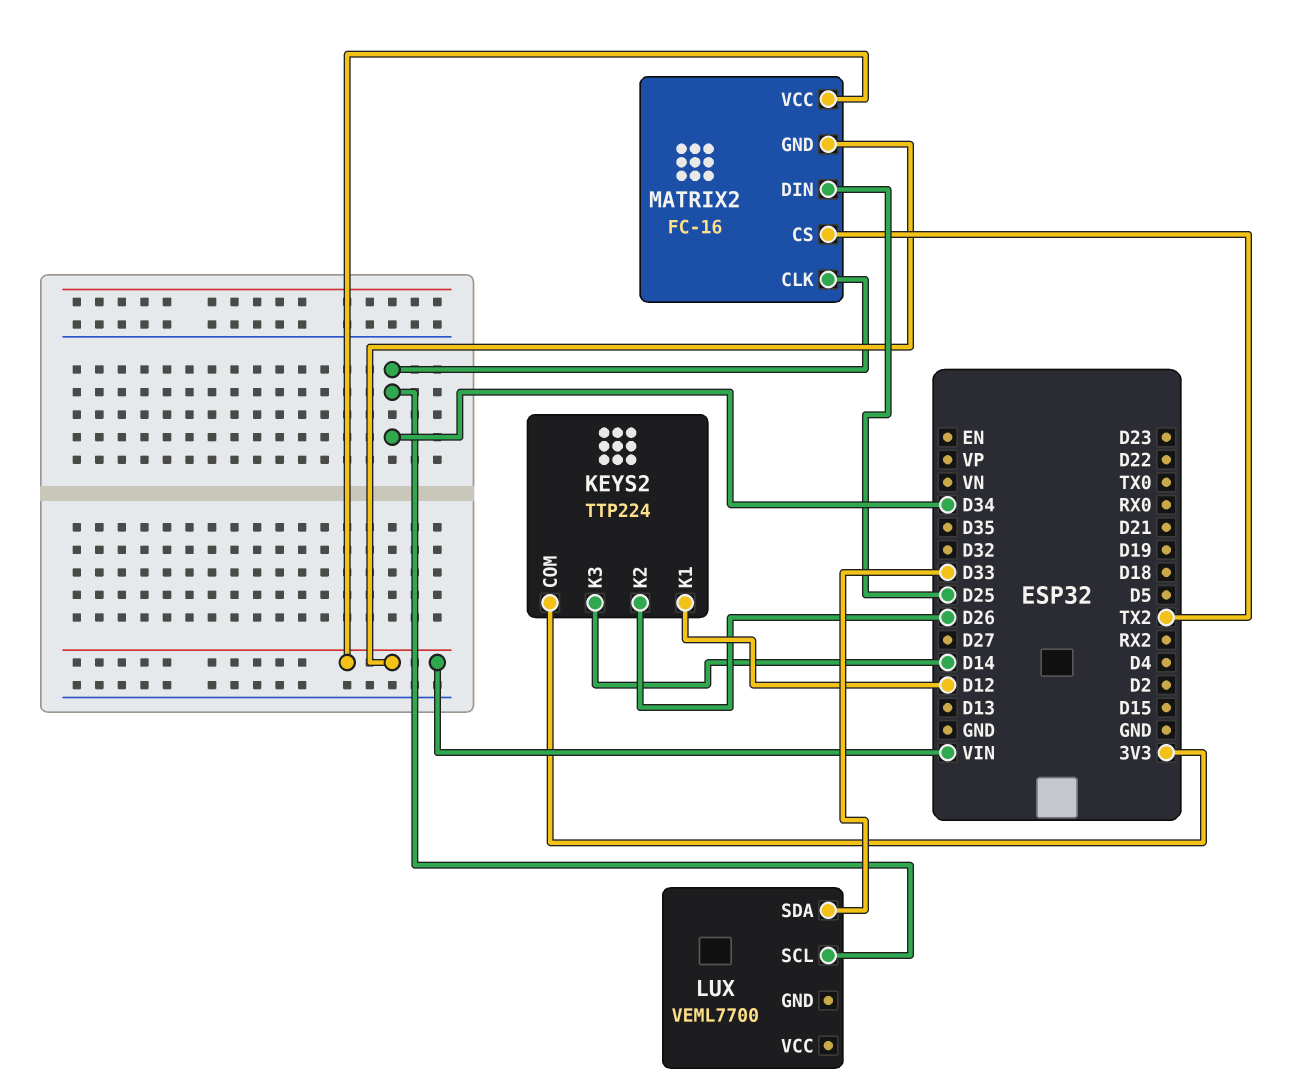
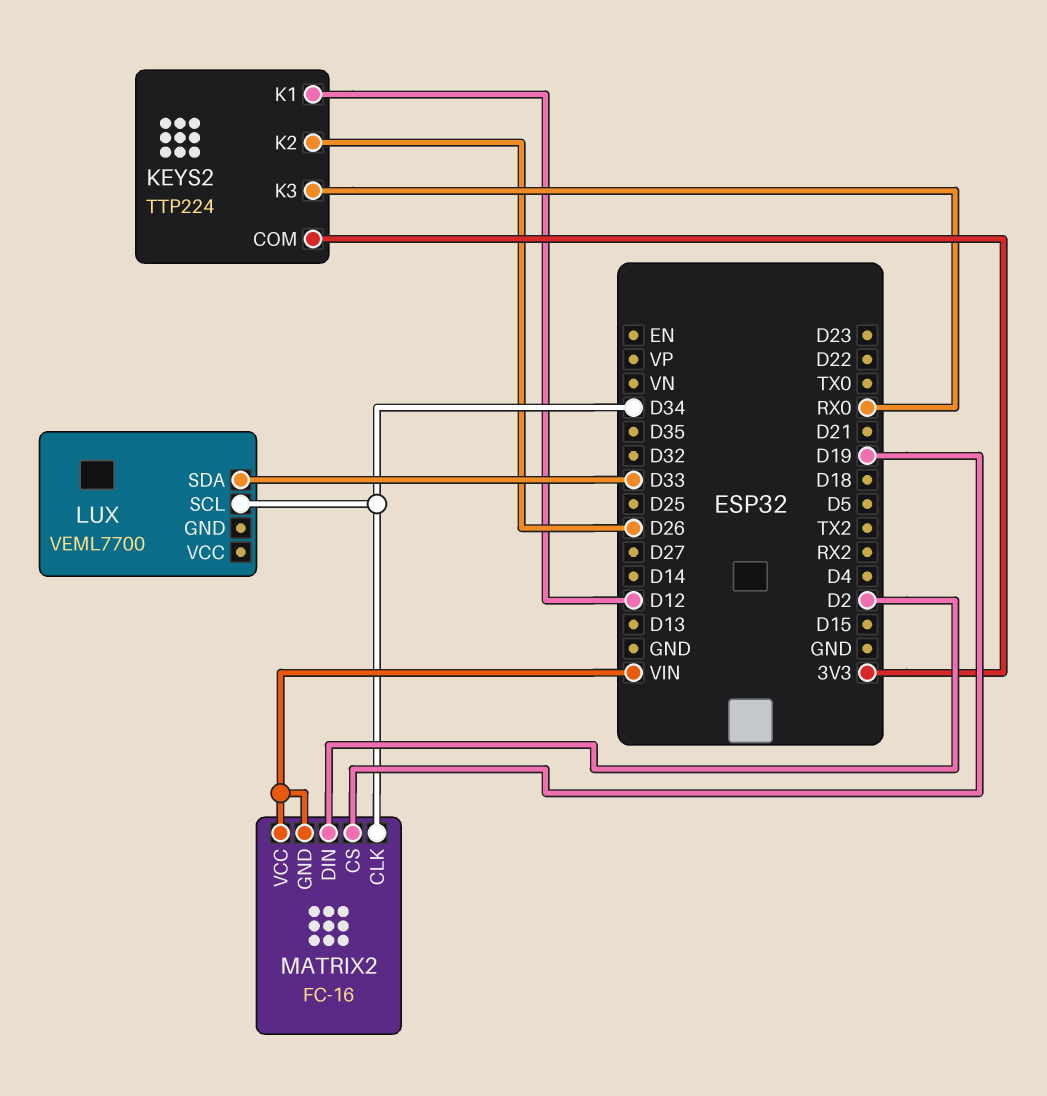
KEYS2 pin K3: D14 -> RX0
MATRIX2 pin CS: TX2 -> D19
MATRIX2 pin DIN: D25 -> D2

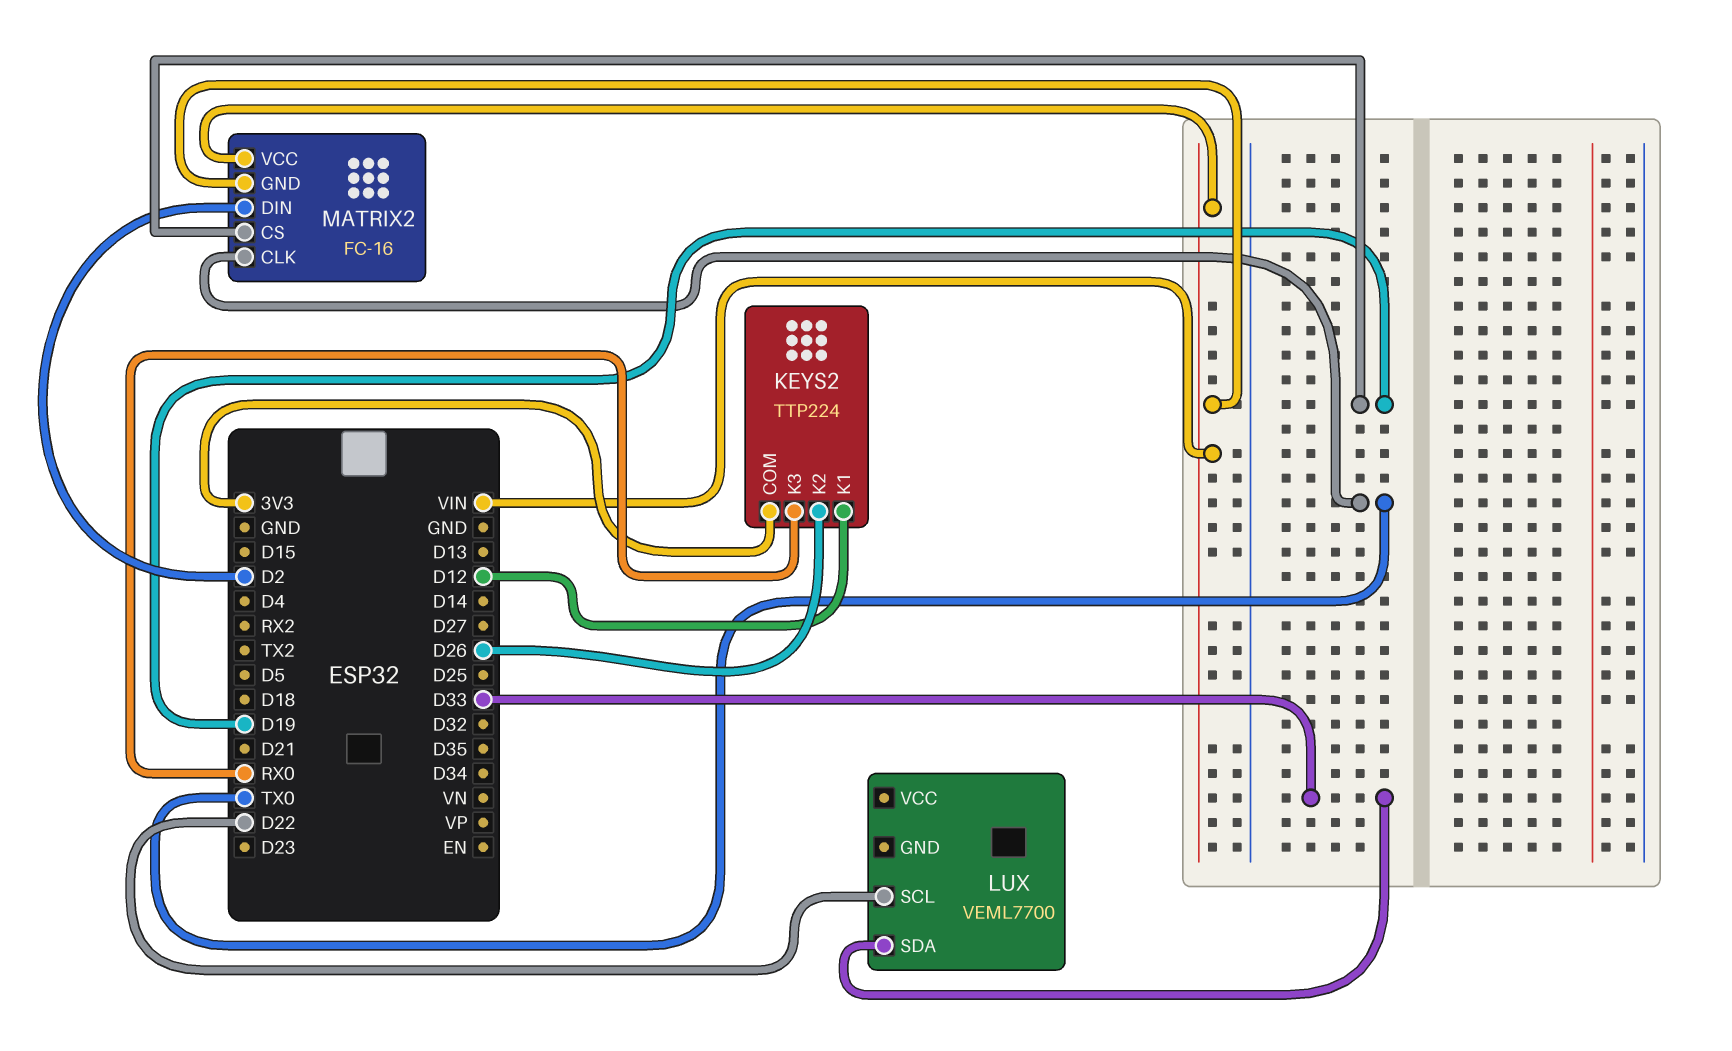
LUX pin SCL: D34 -> D22
MATRIX2 pin CLK: D34 -> TX0

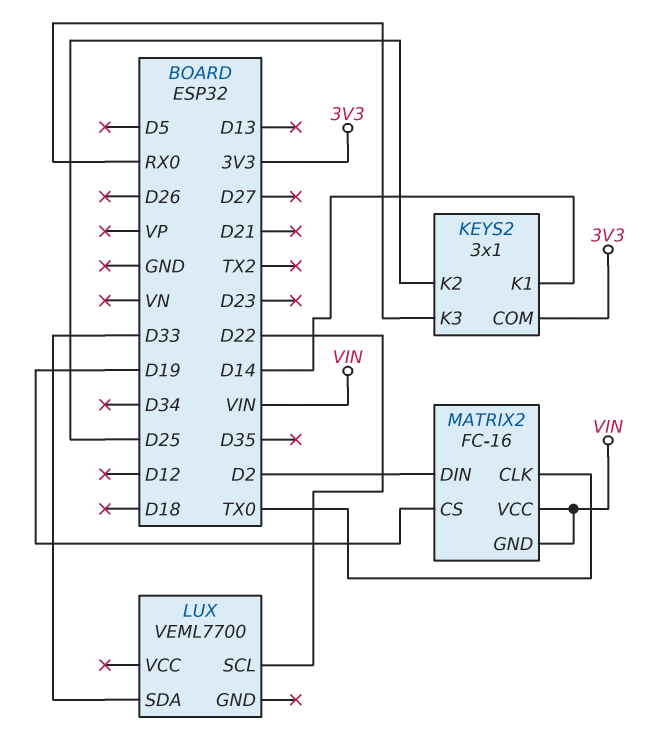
KEYS2: TTP224 -> 3x1
KEYS2 pin K1: D12 -> D14
KEYS2 pin K2: D26 -> D25

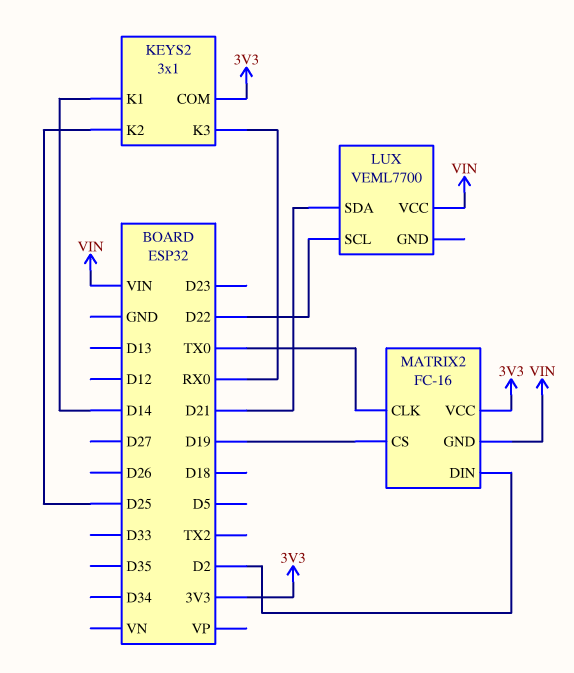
LUX pin SDA: D33 -> D21
LUX pin VCC: none -> VIN
MATRIX2 pin VCC: VIN -> 3V3

